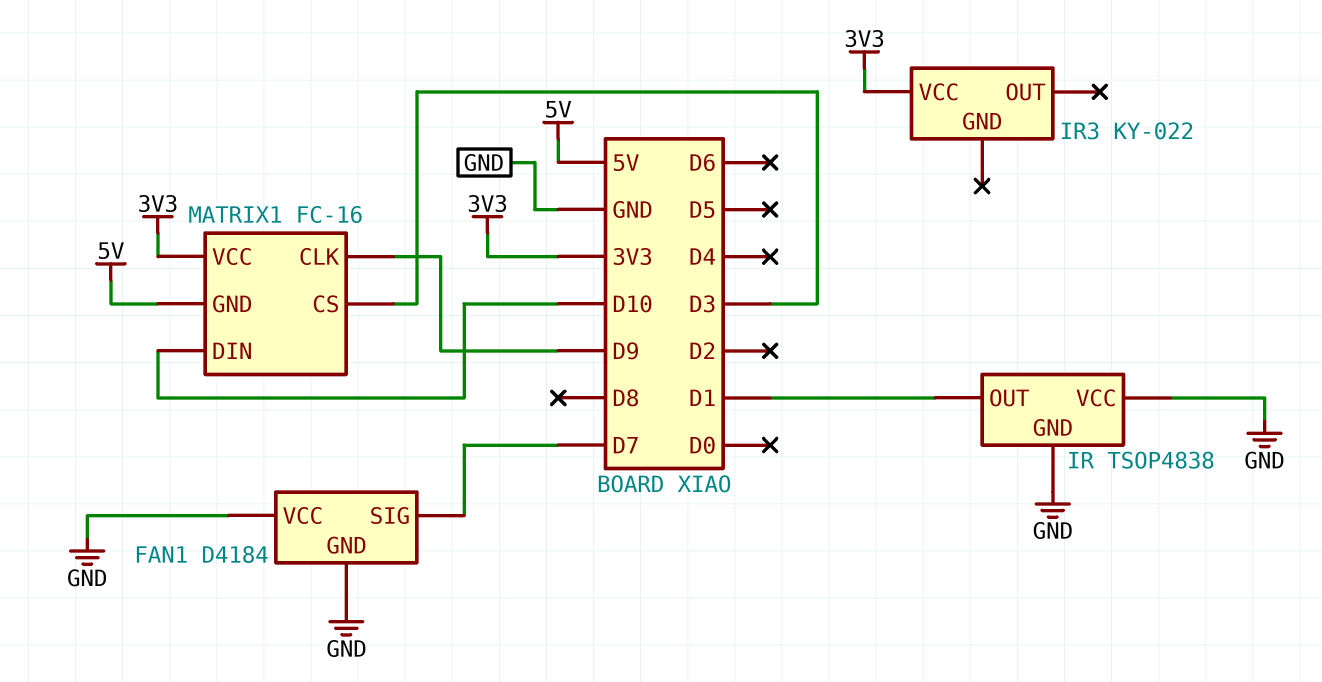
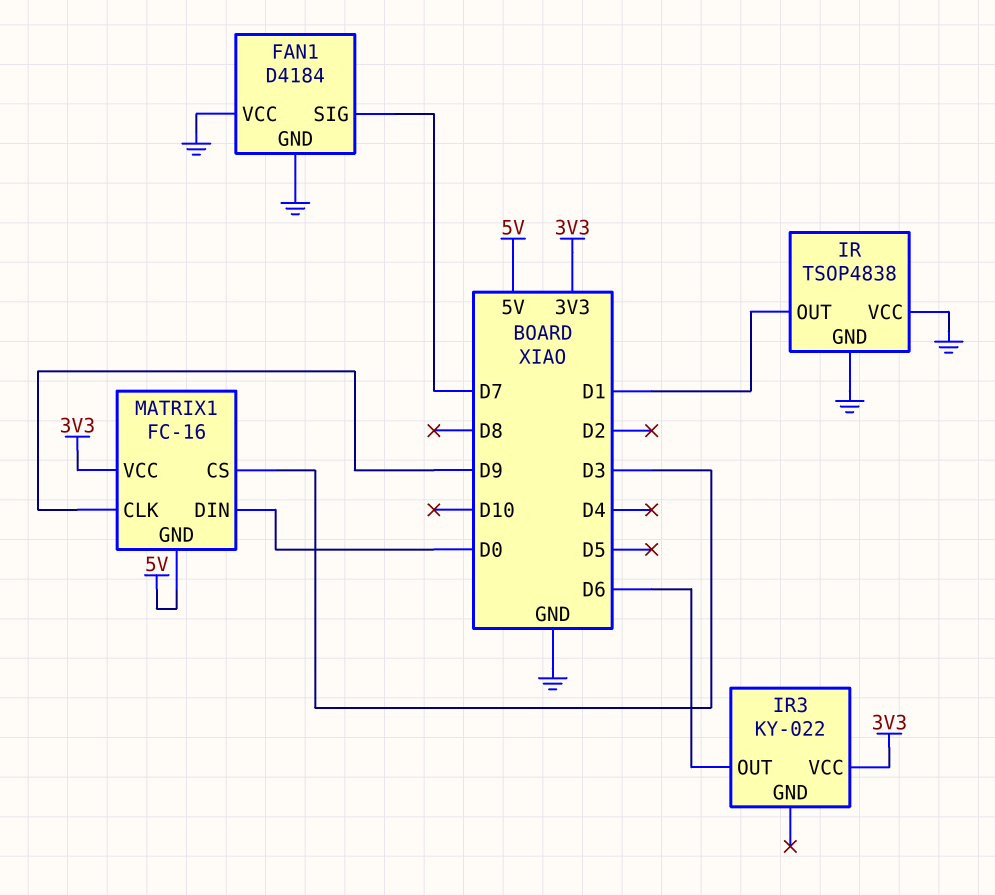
IR3 pin OUT: none -> D6
MATRIX1 pin DIN: D10 -> D0

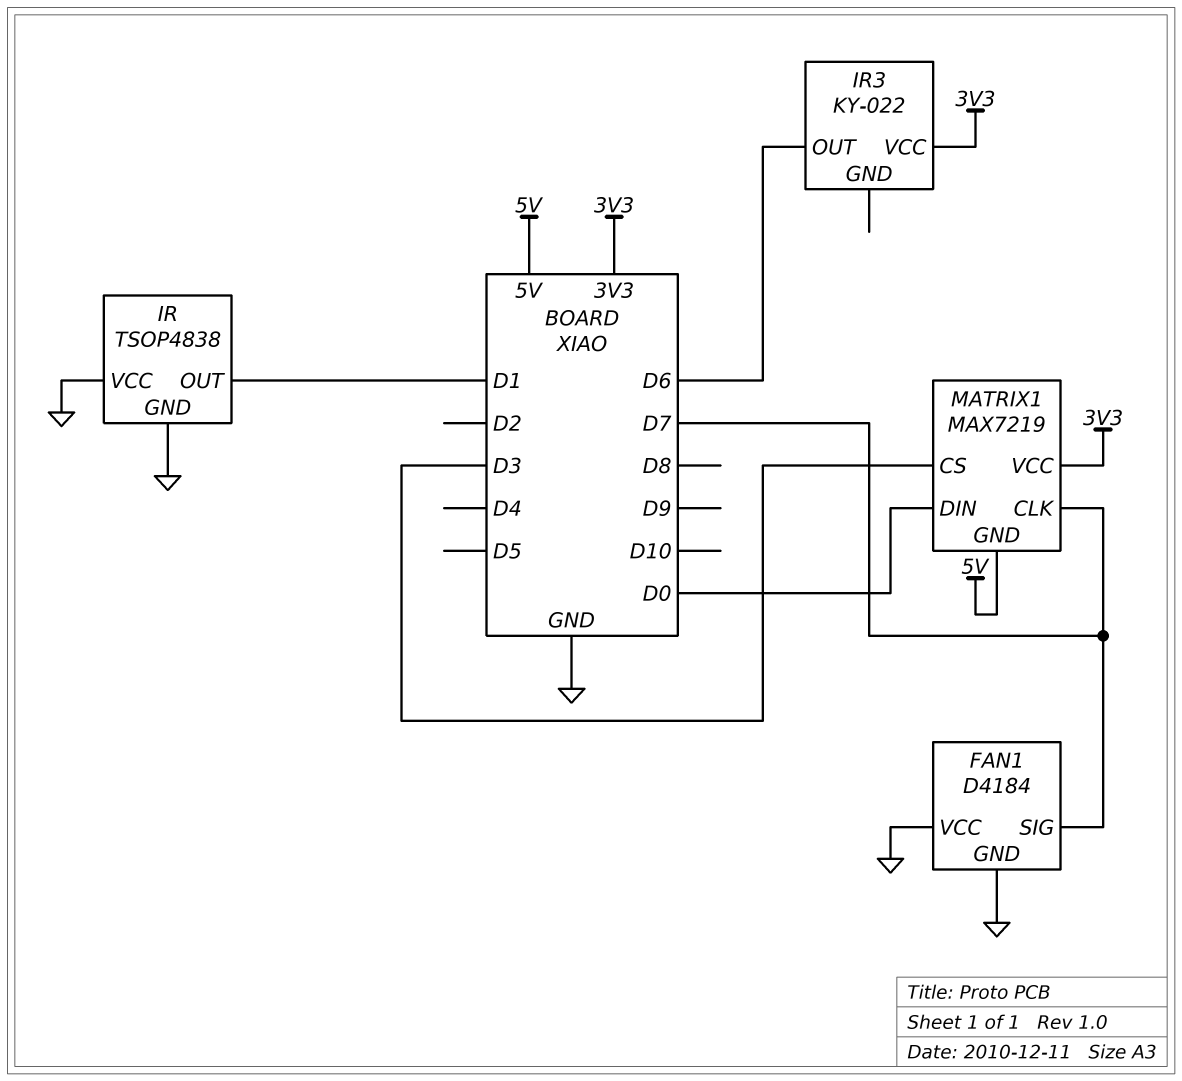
MATRIX1: FC-16 -> MAX7219
MATRIX1 pin CLK: D9 -> D7

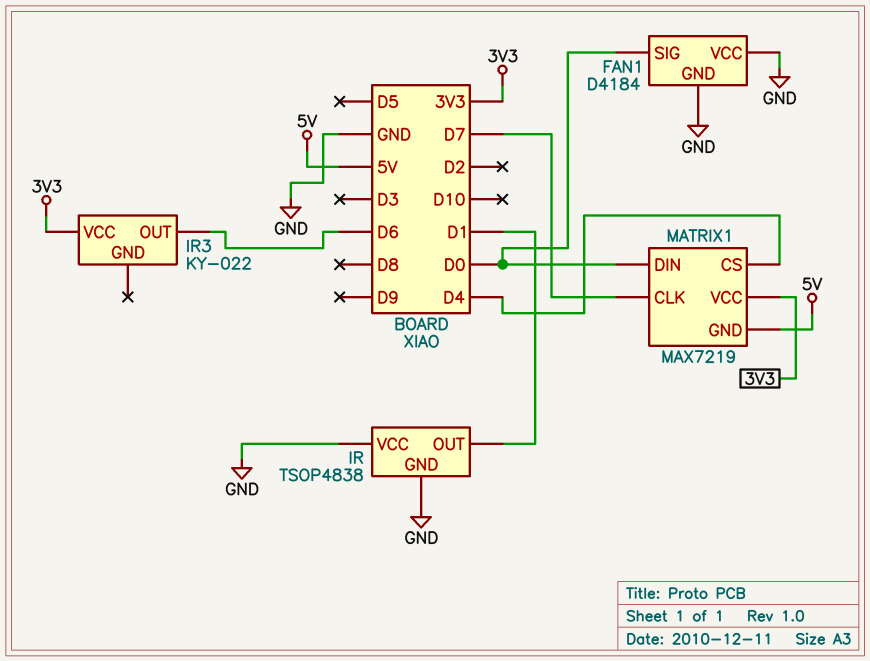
FAN1 pin SIG: D7 -> D0
MATRIX1 pin CS: D3 -> D4

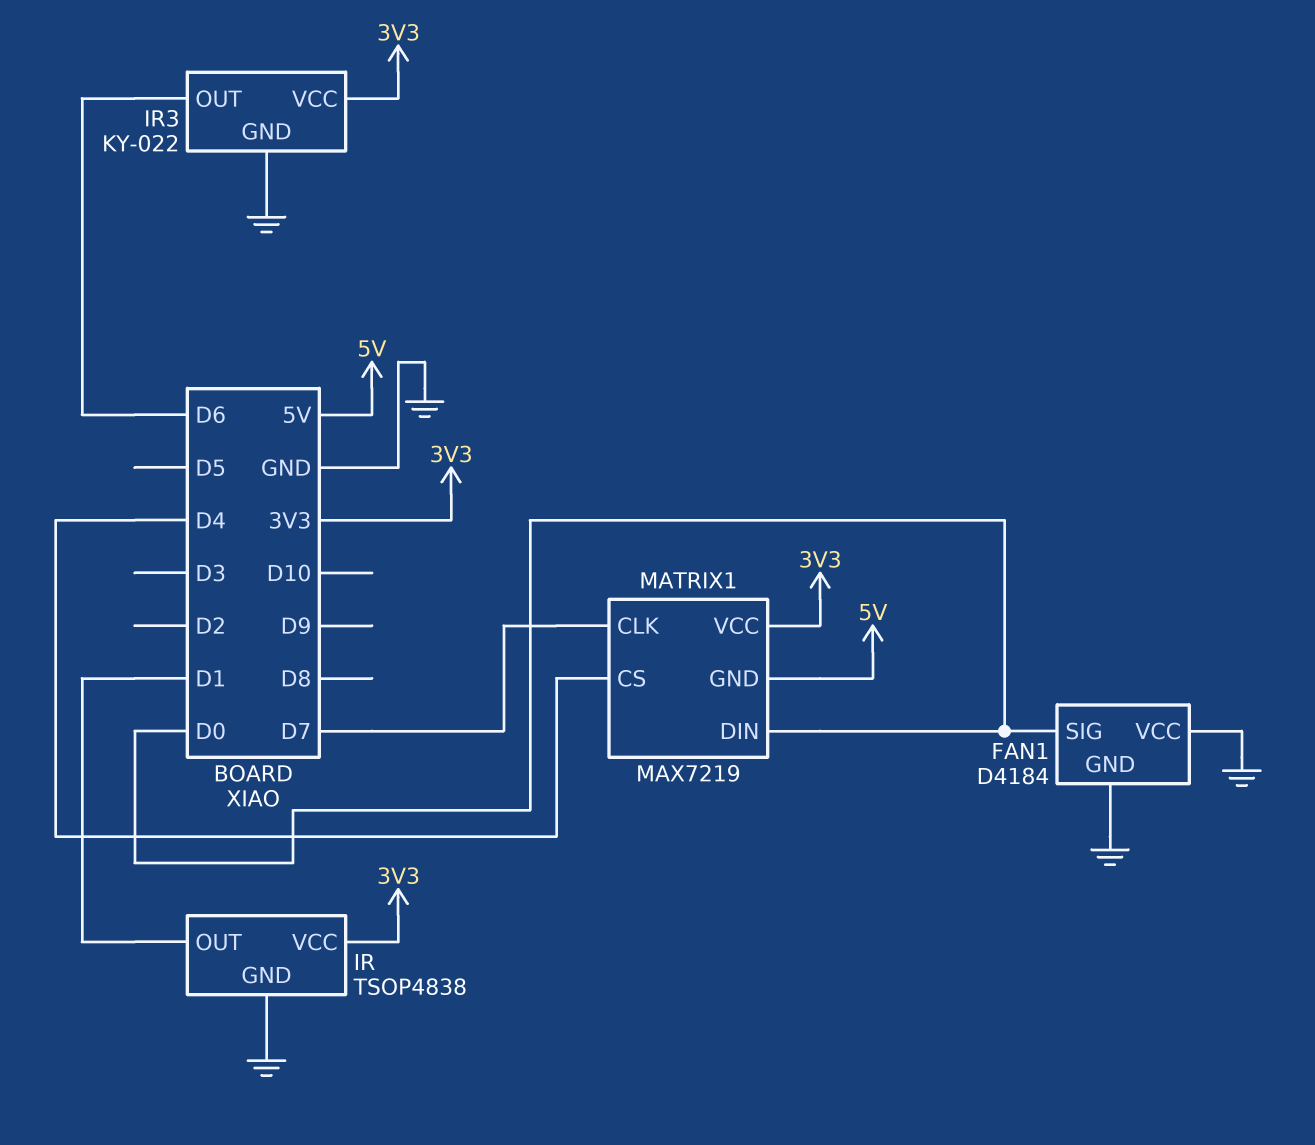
IR pin VCC: GND -> 3V3
IR3 pin GND: none -> GND

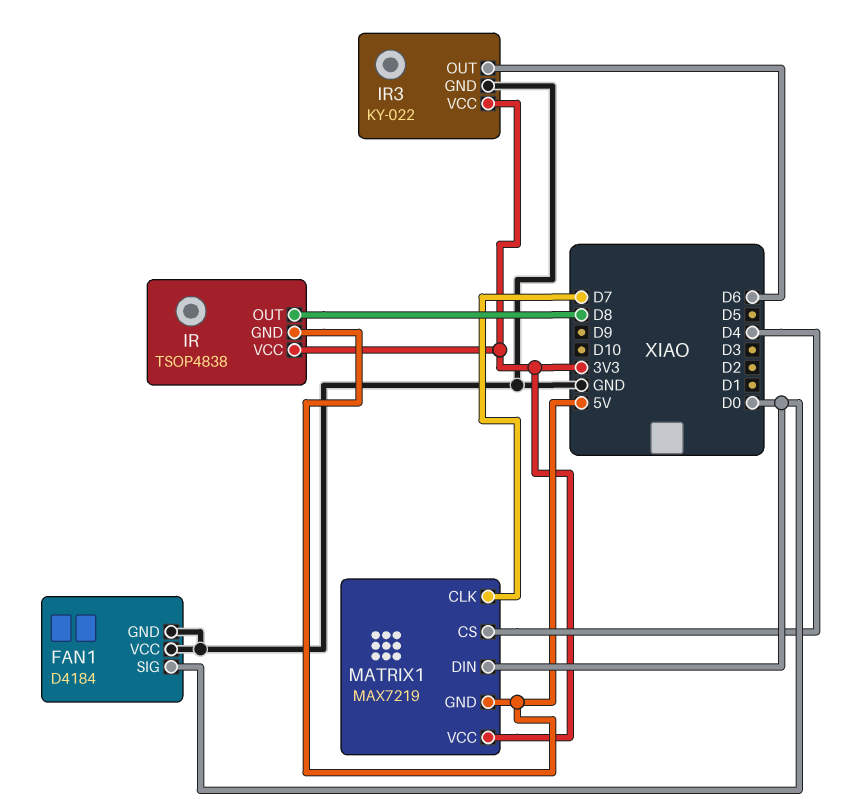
IR pin GND: GND -> 5V
IR pin OUT: D1 -> D8

